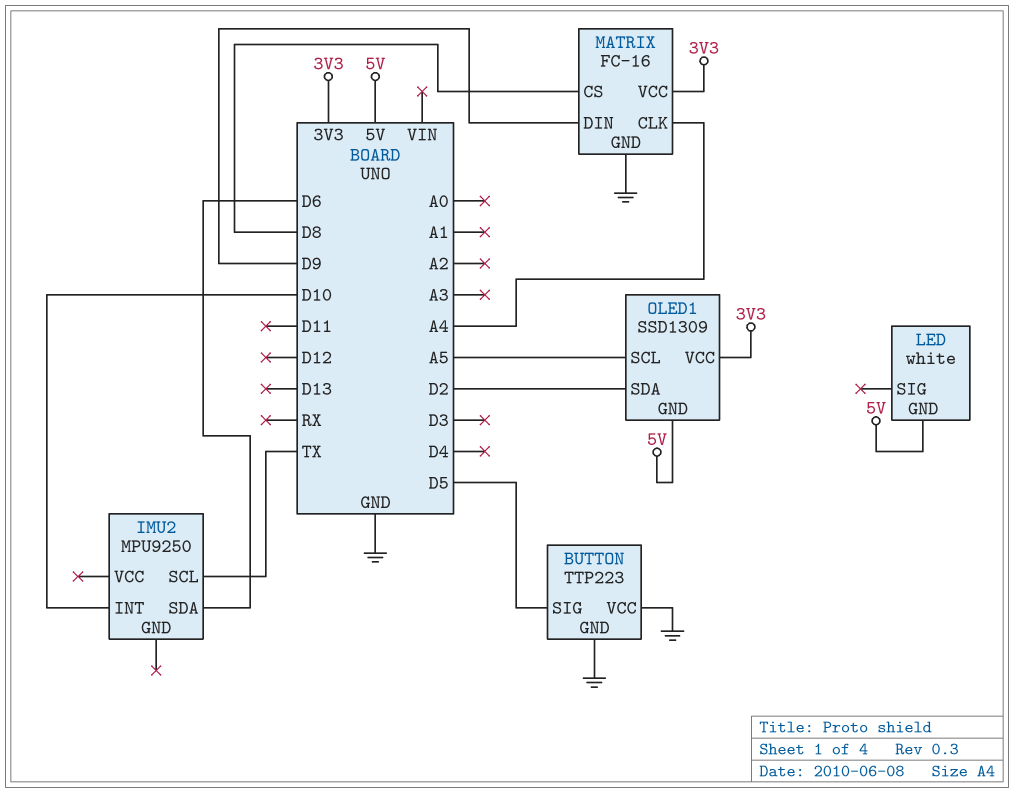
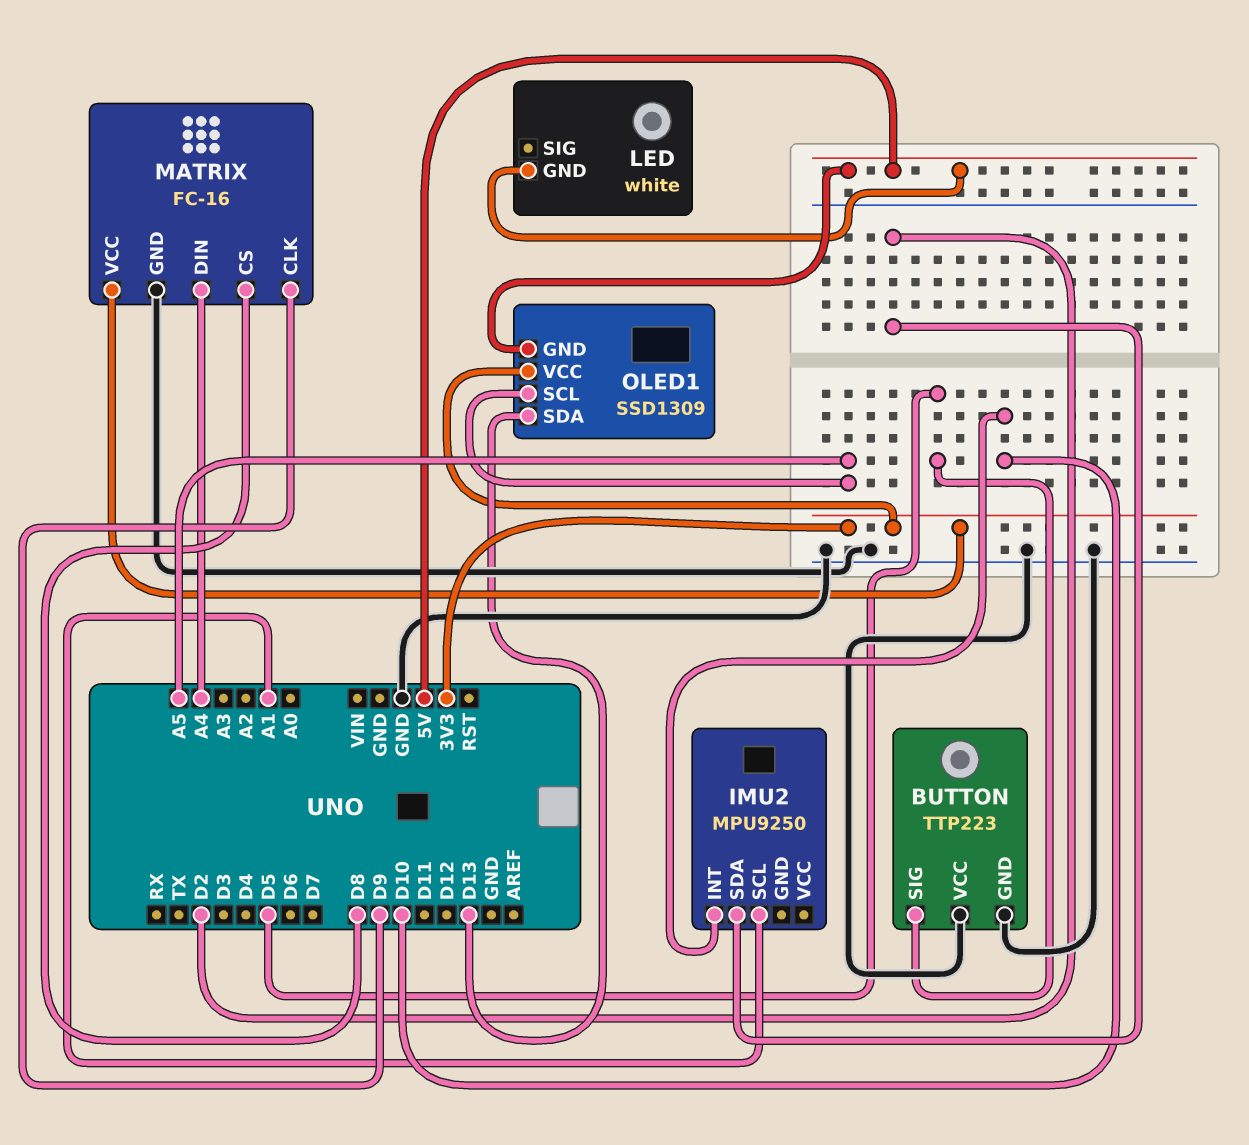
IMU2 pin SCL: TX -> A1
IMU2 pin SDA: D6 -> D2
MATRIX pin CLK: A4 -> D9
MATRIX pin DIN: D9 -> A4
OLED1 pin SDA: D2 -> D13

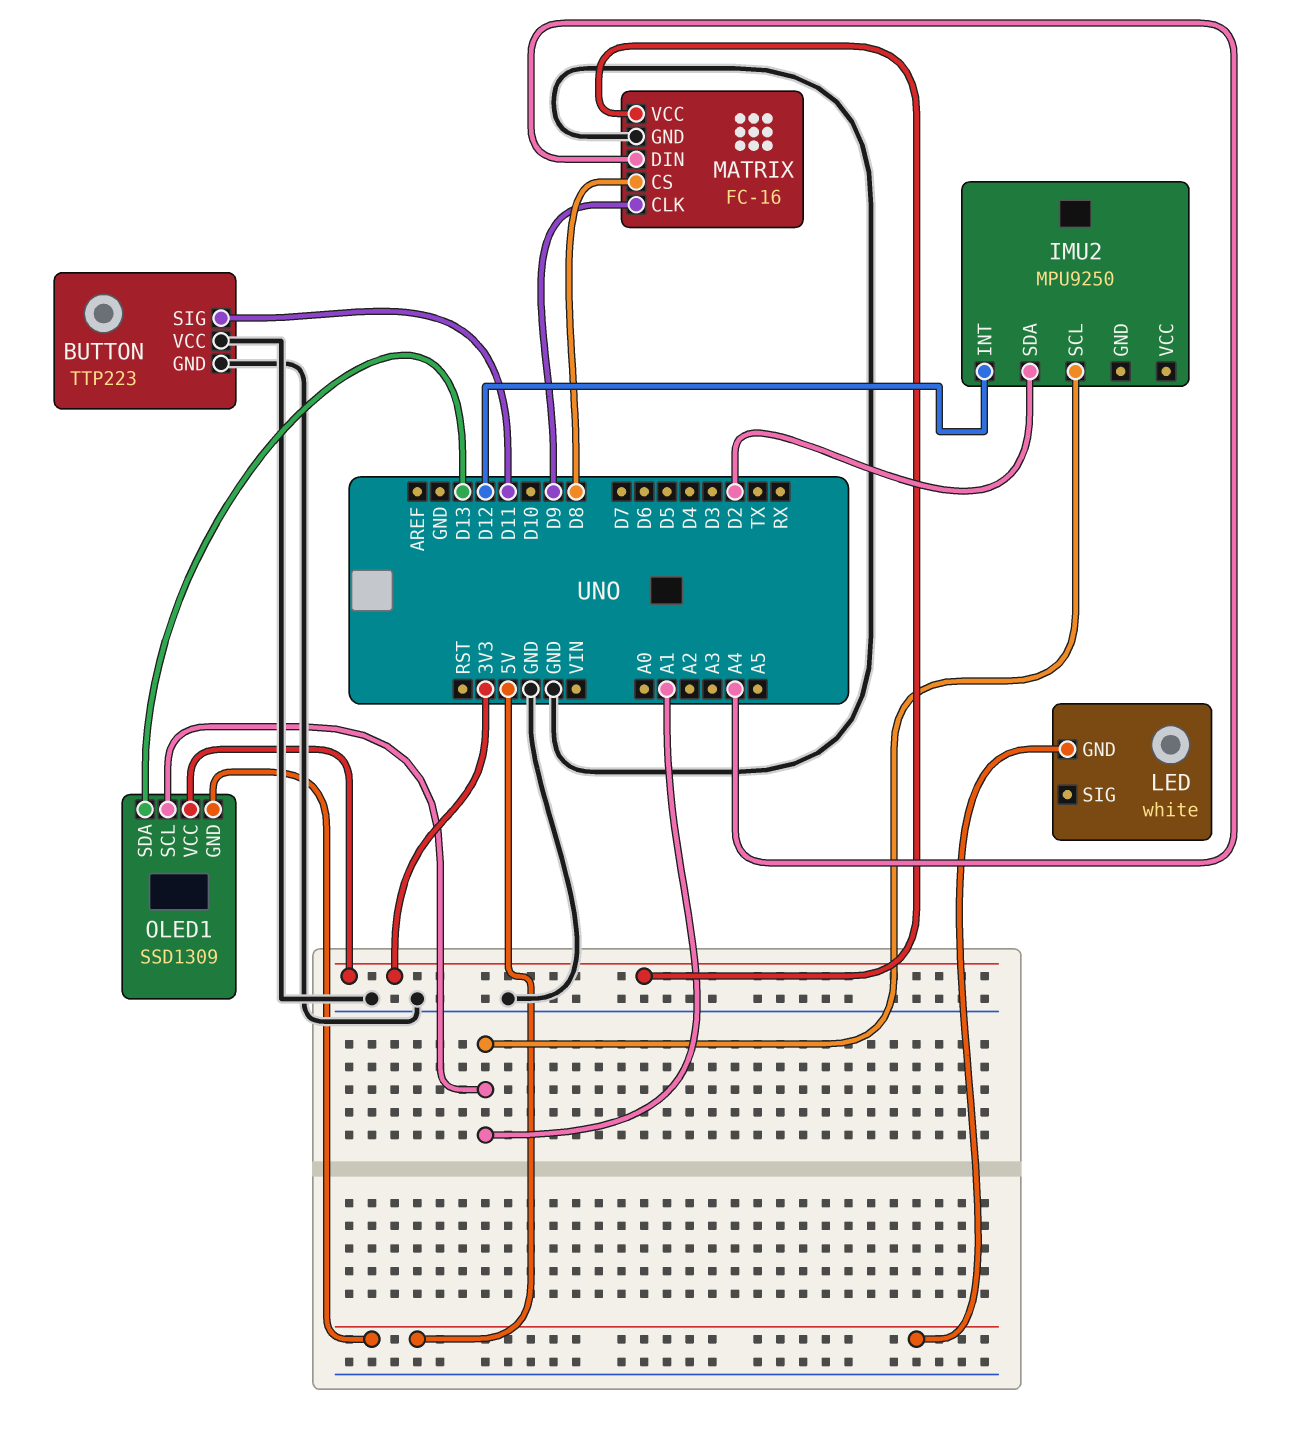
BUTTON pin SIG: D5 -> D11
IMU2 pin INT: D10 -> D12
OLED1 pin SCL: A5 -> A1

